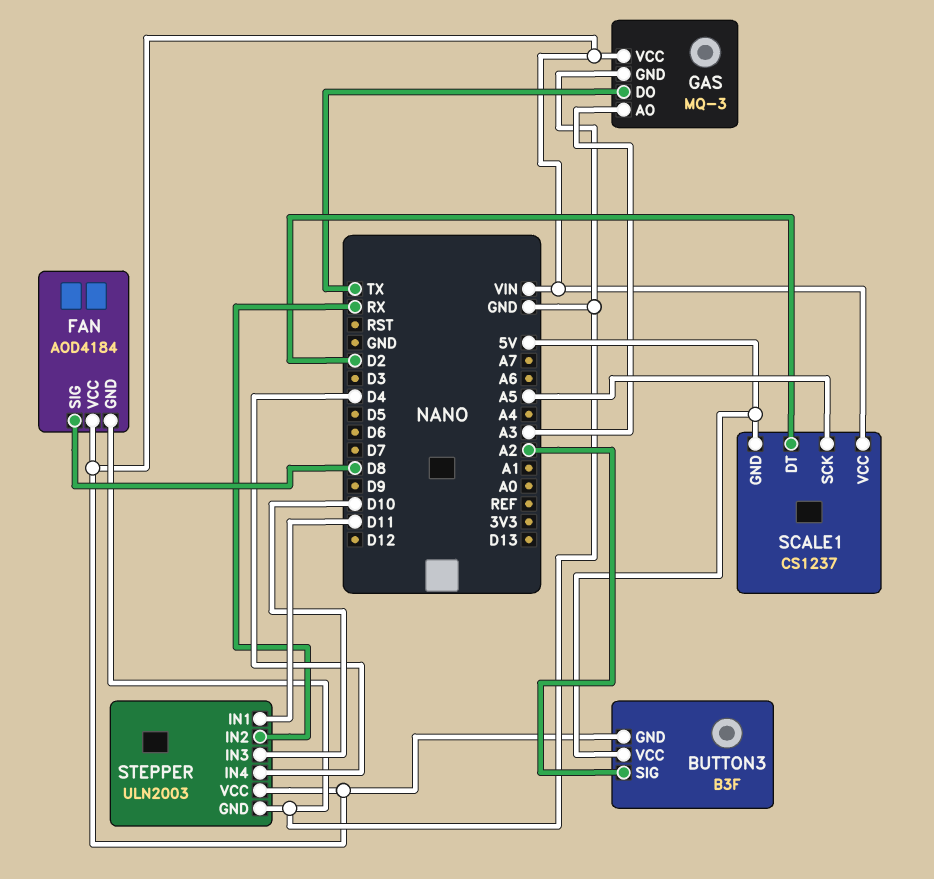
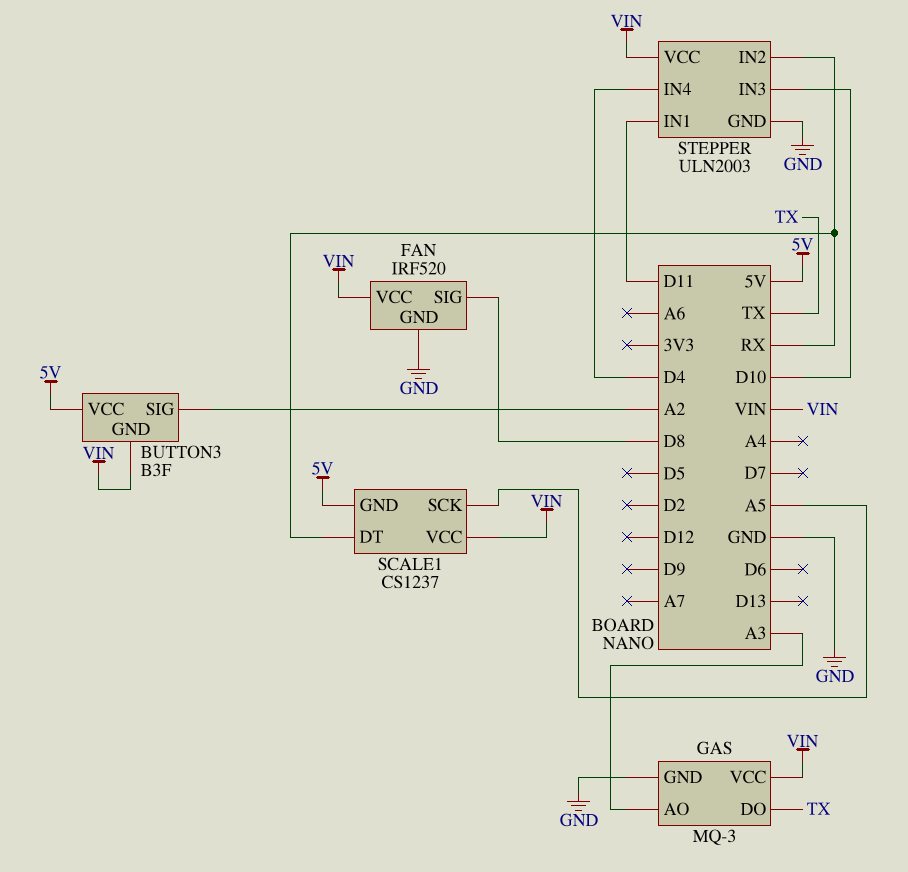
FAN: AOD4184 -> IRF520
SCALE1 pin DT: D2 -> RX

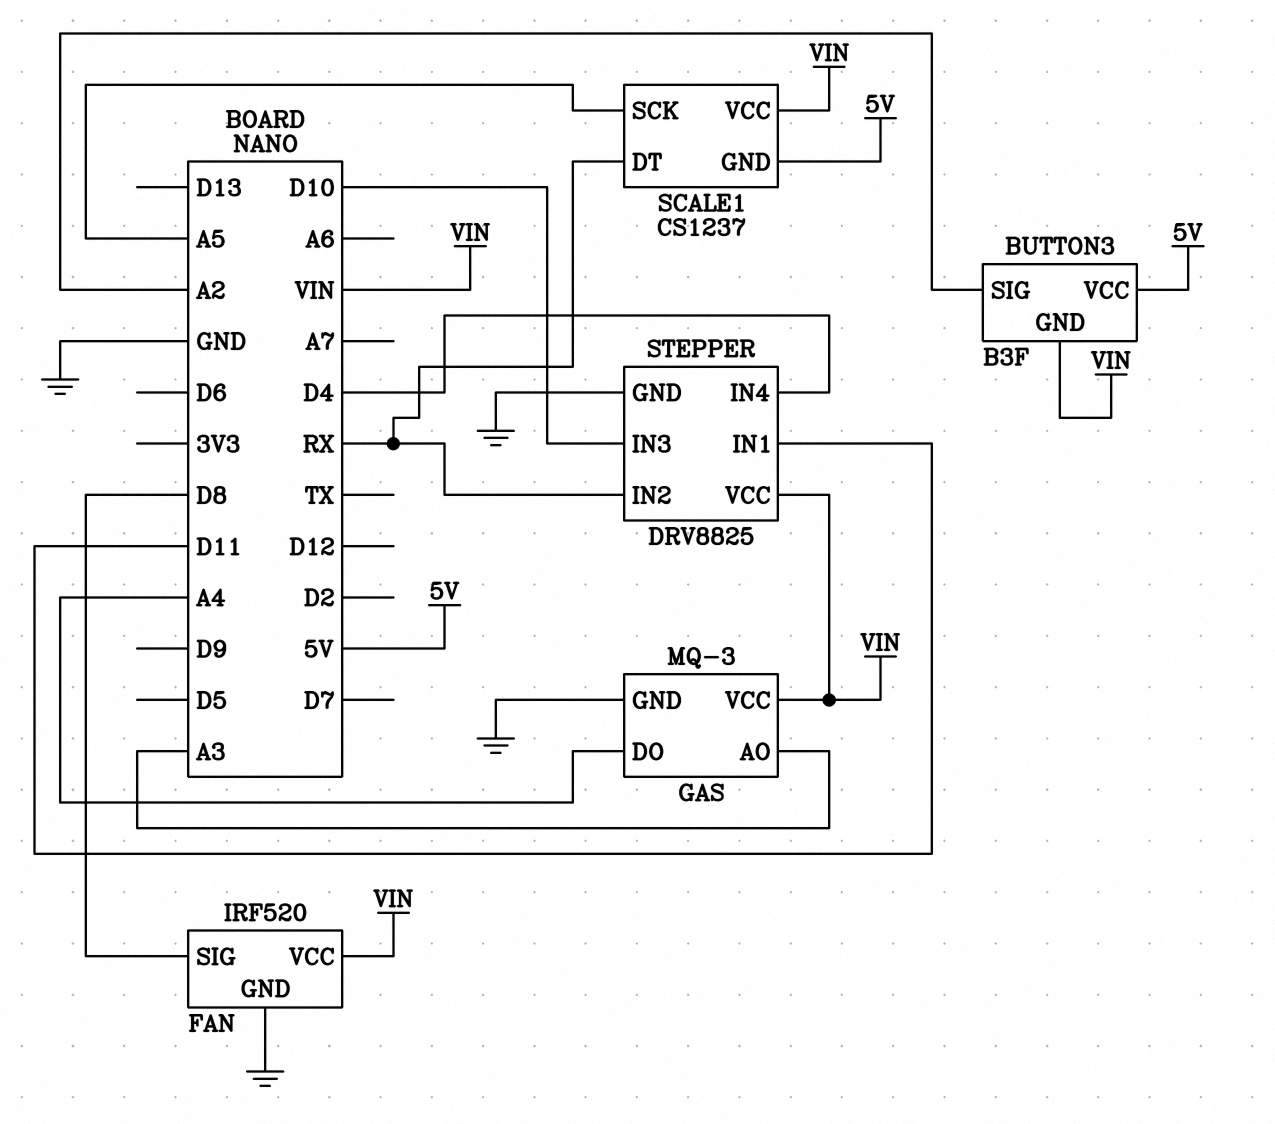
GAS pin DO: TX -> A4
STEPPER: ULN2003 -> DRV8825

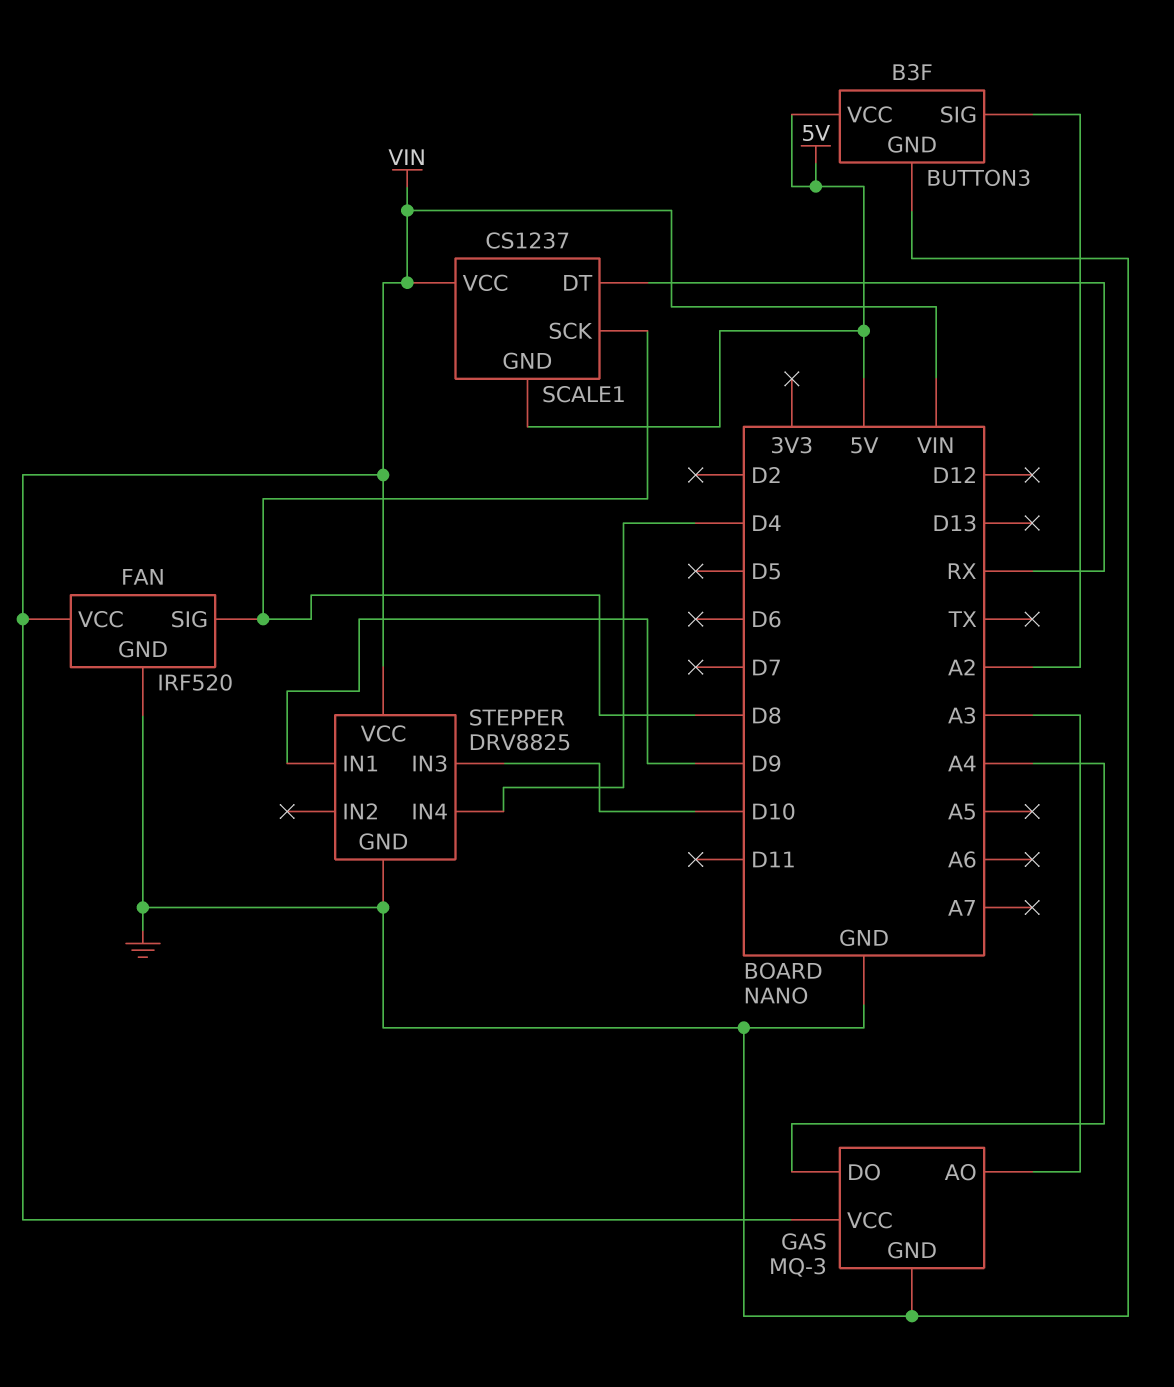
BUTTON3 pin GND: VIN -> GND
SCALE1 pin SCK: A5 -> D8
STEPPER pin IN1: D11 -> D9
STEPPER pin IN2: RX -> none

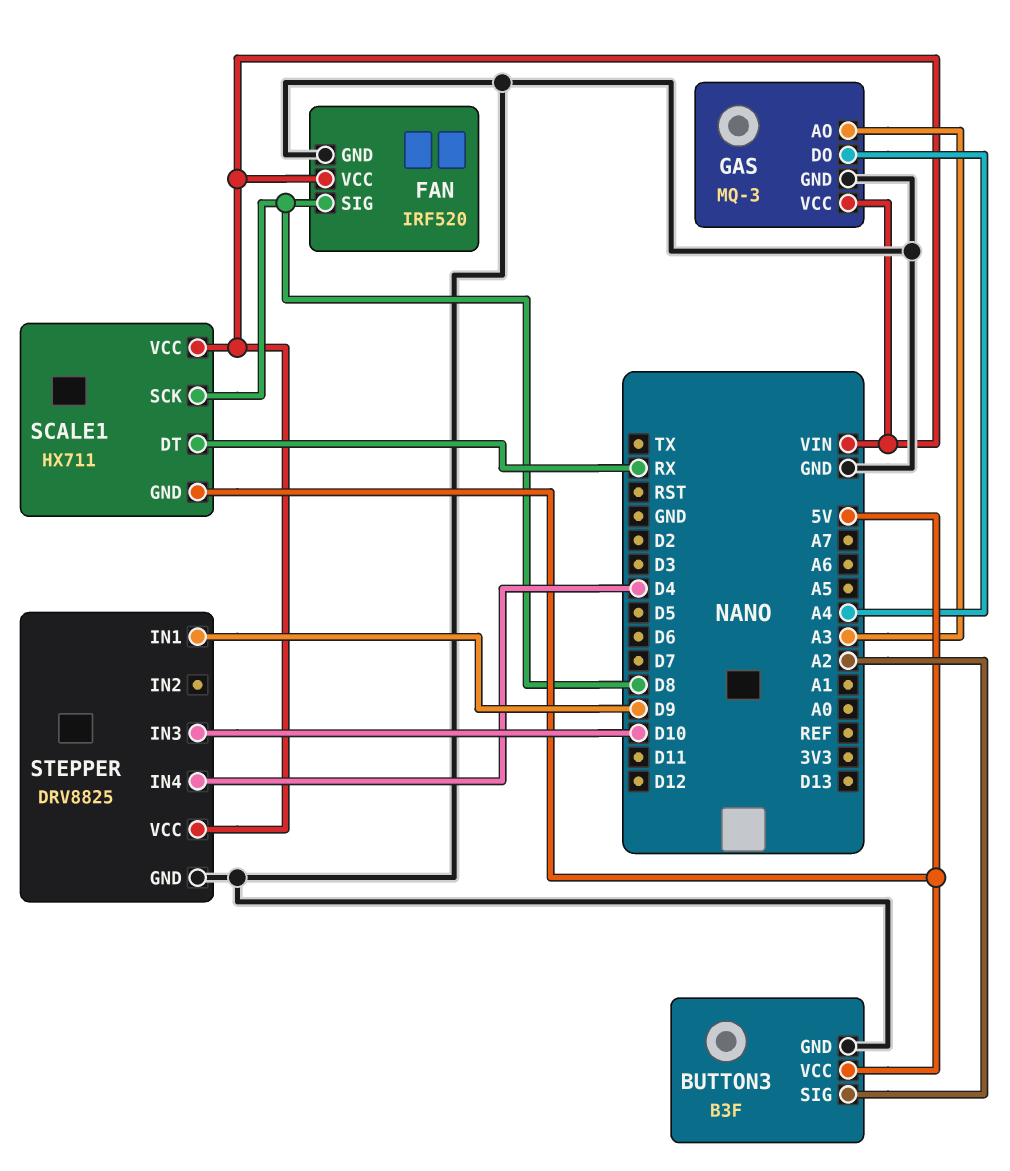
SCALE1: CS1237 -> HX711

